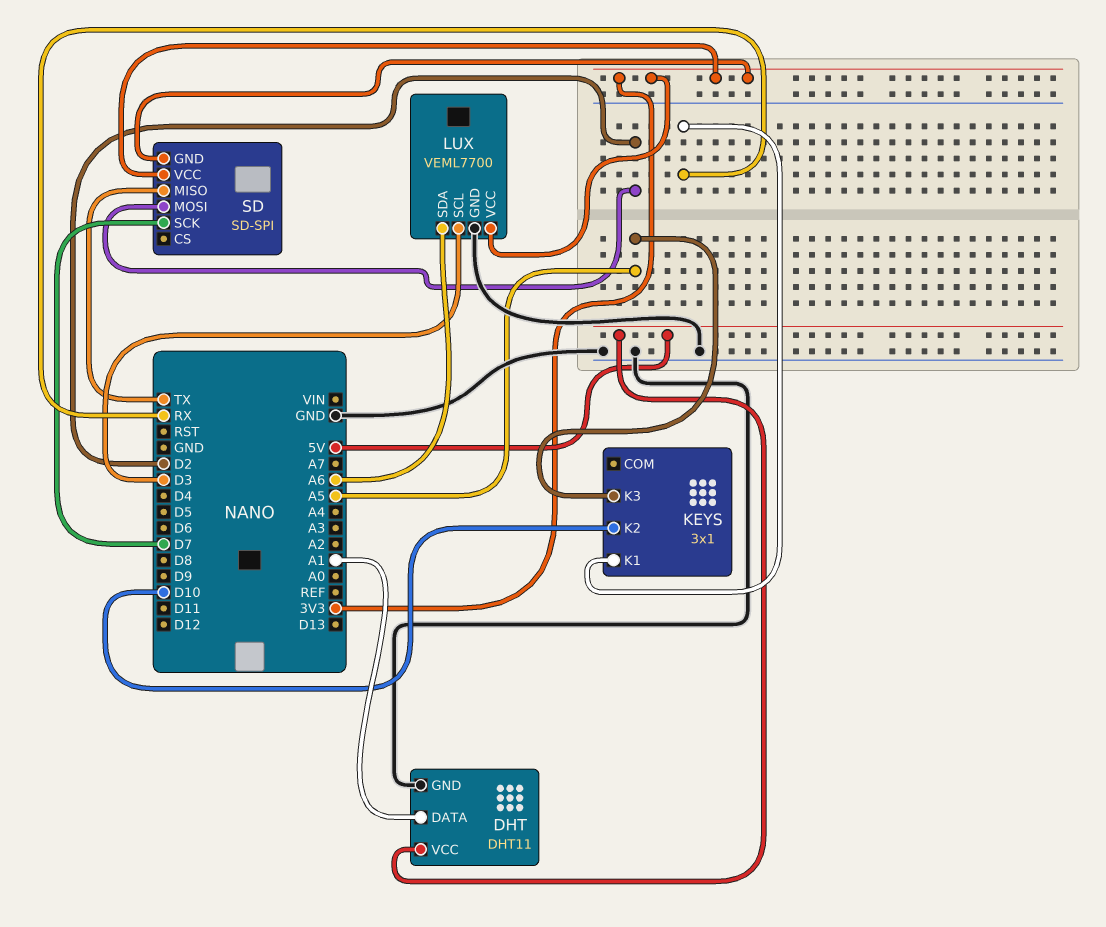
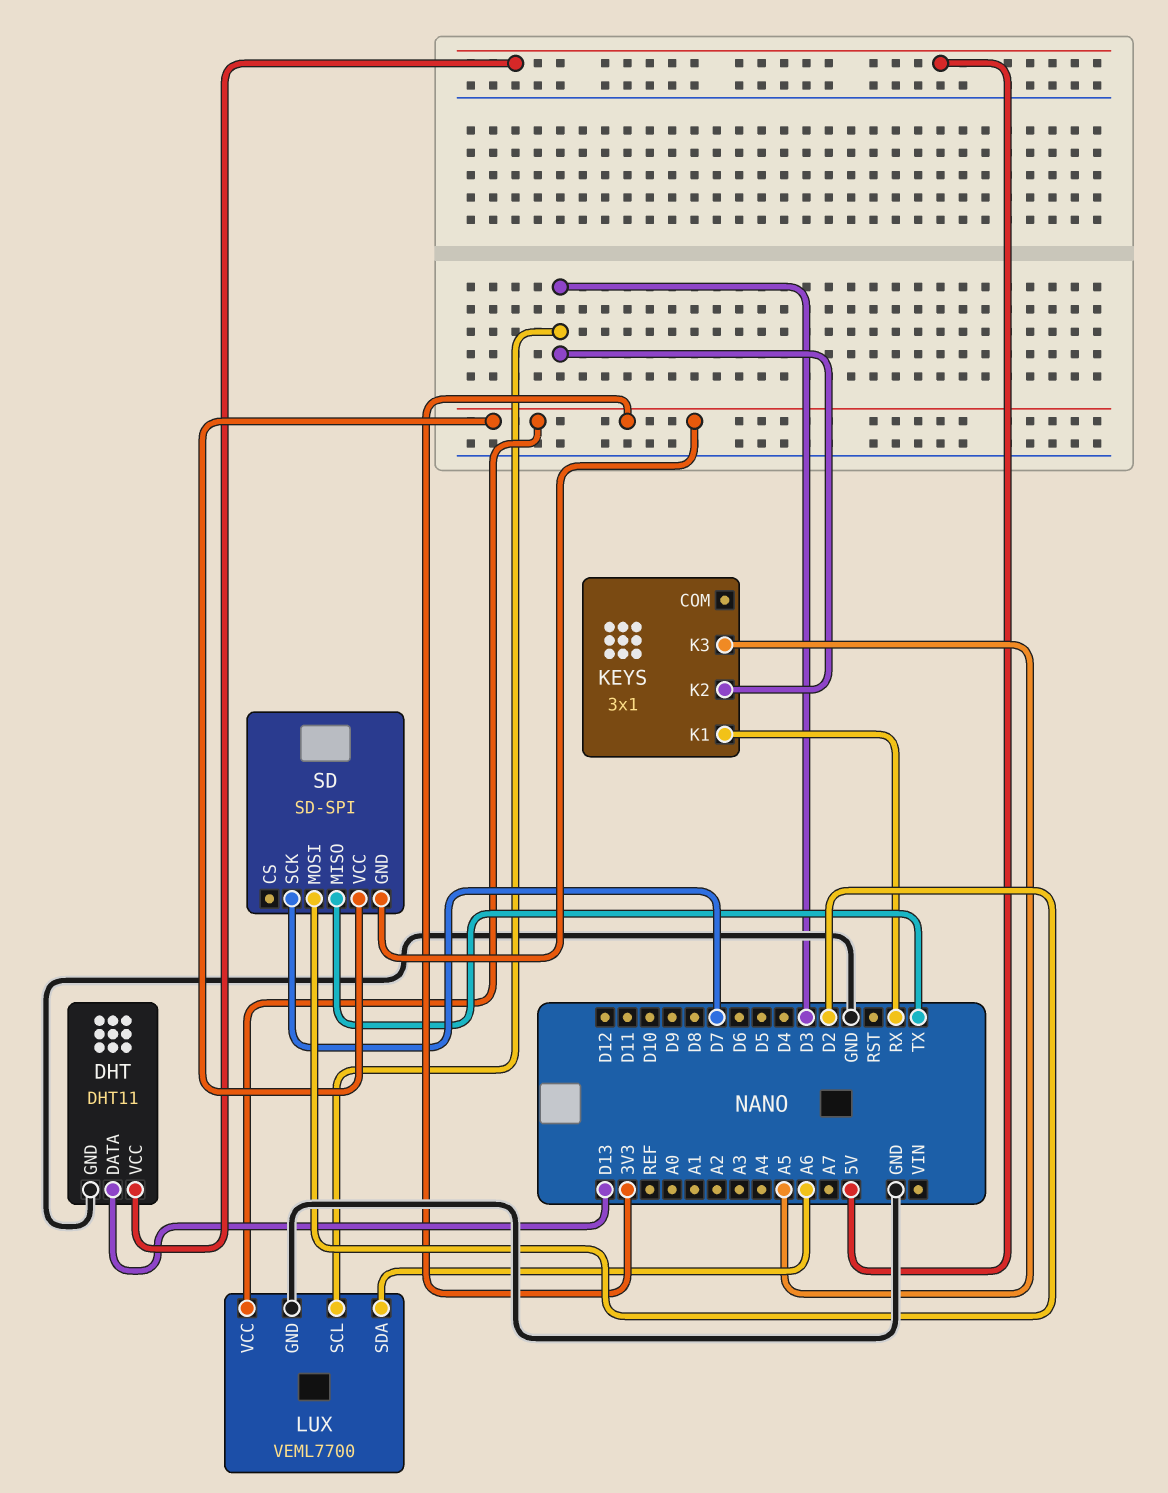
DHT pin DATA: A1 -> D13
KEYS pin K2: D10 -> D3

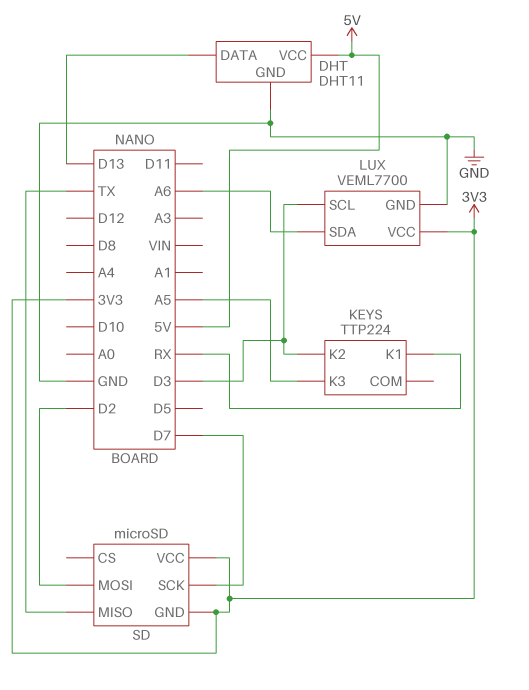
KEYS: 3x1 -> TTP224
SD: SD-SPI -> microSD

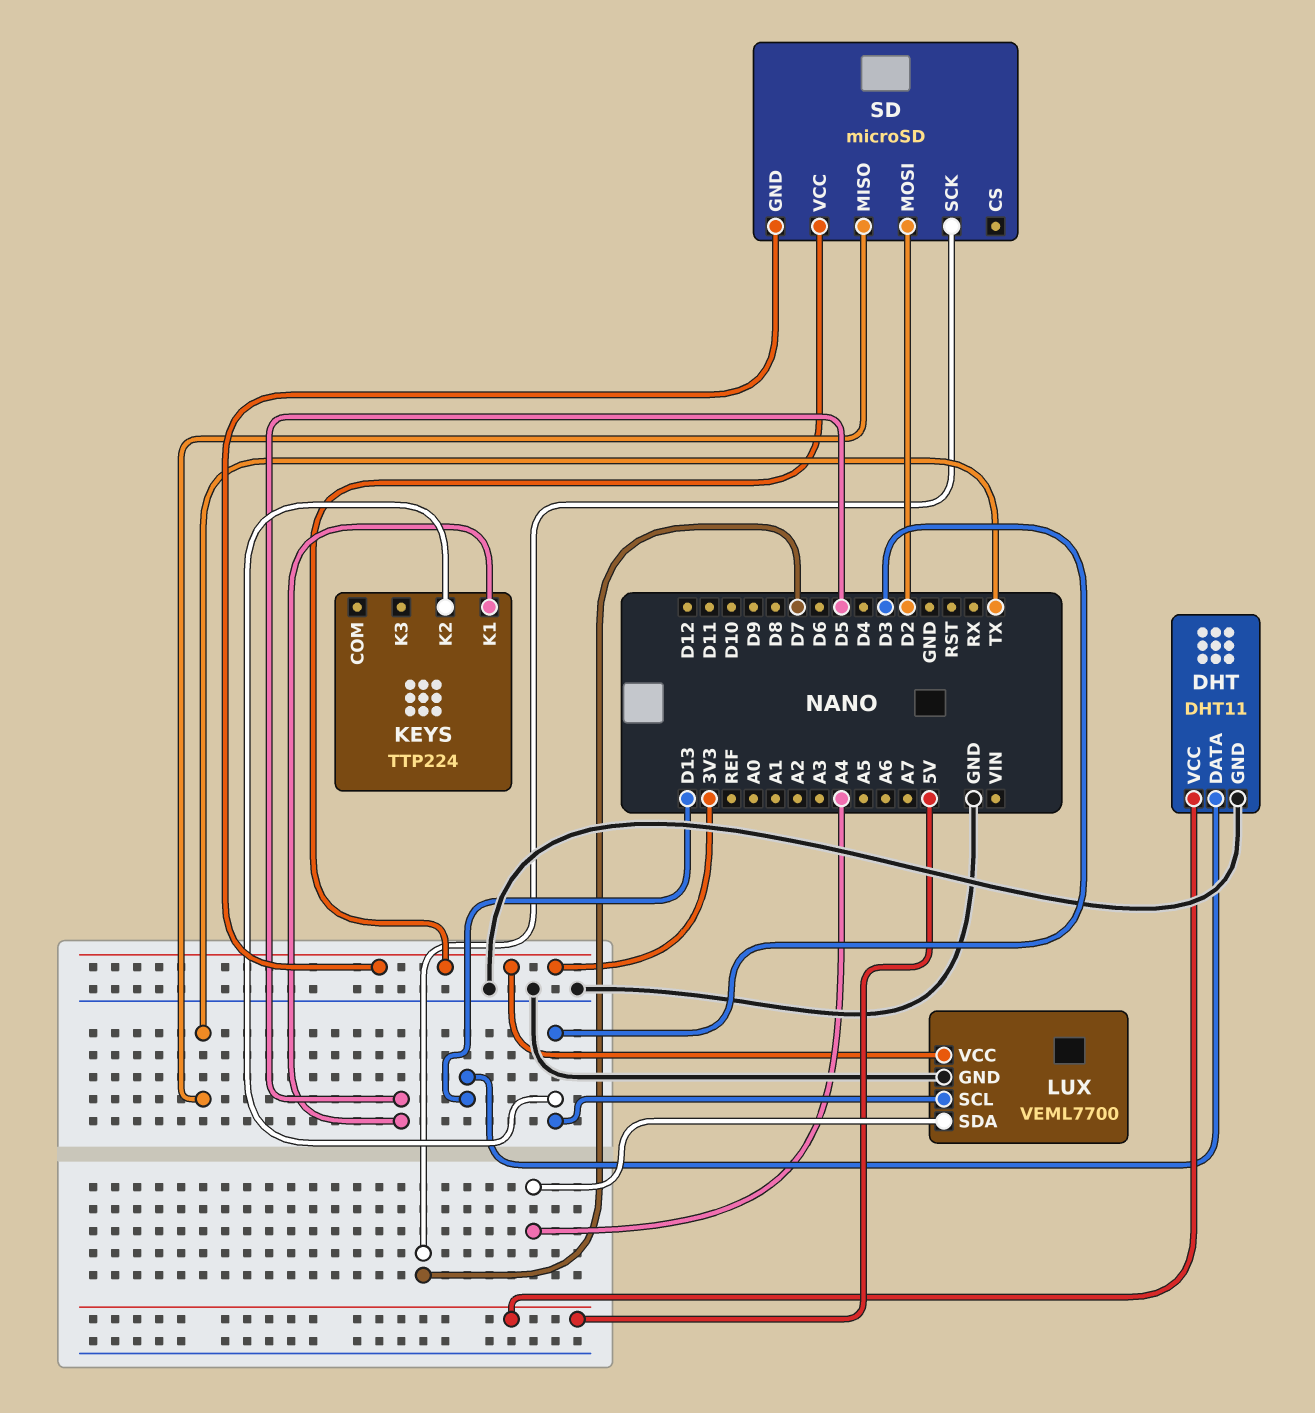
KEYS pin K1: RX -> D5
KEYS pin K3: A5 -> none
LUX pin SDA: A6 -> A4

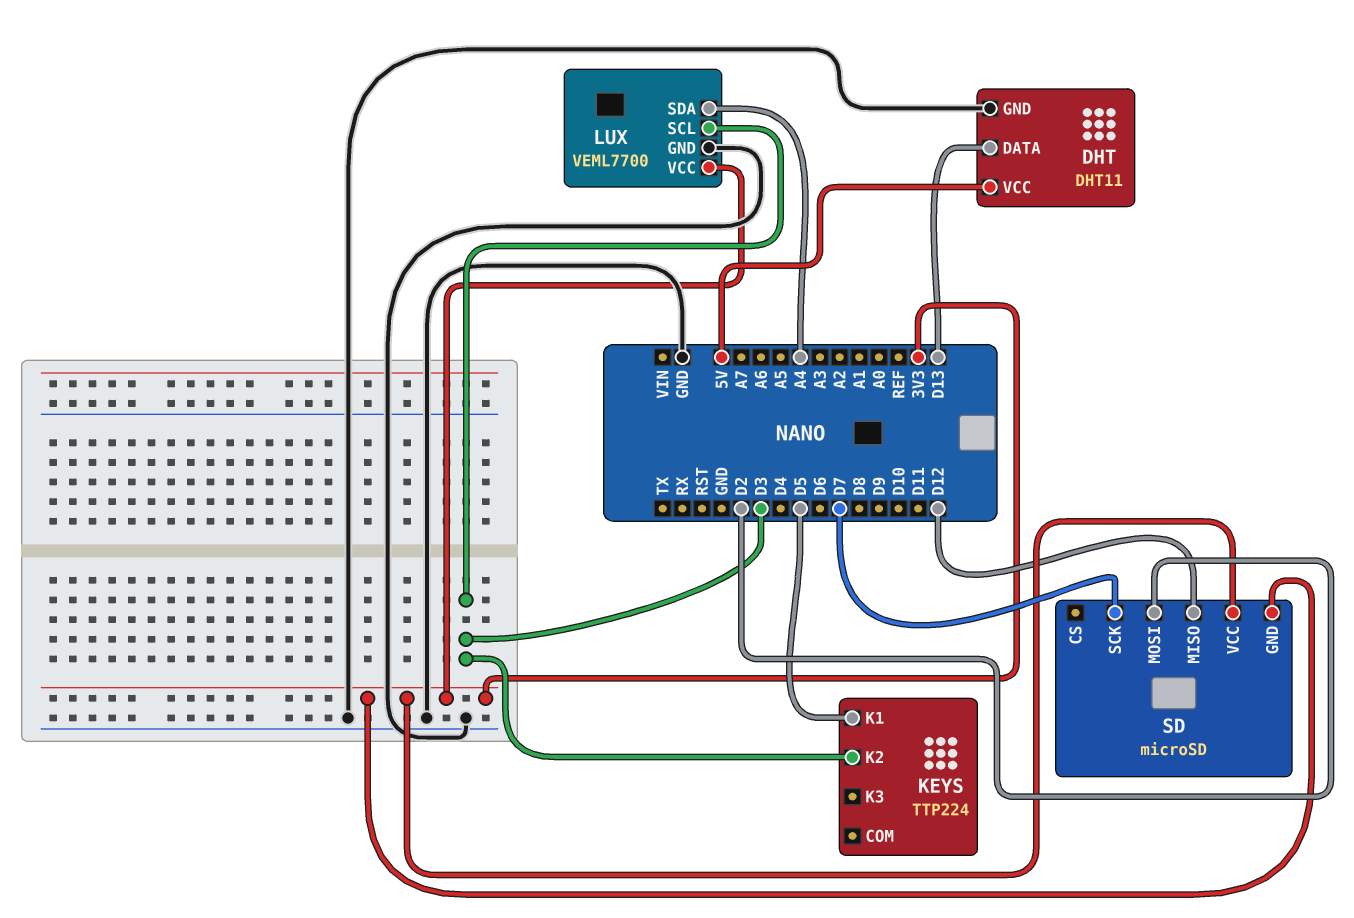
SD pin MISO: TX -> D12

